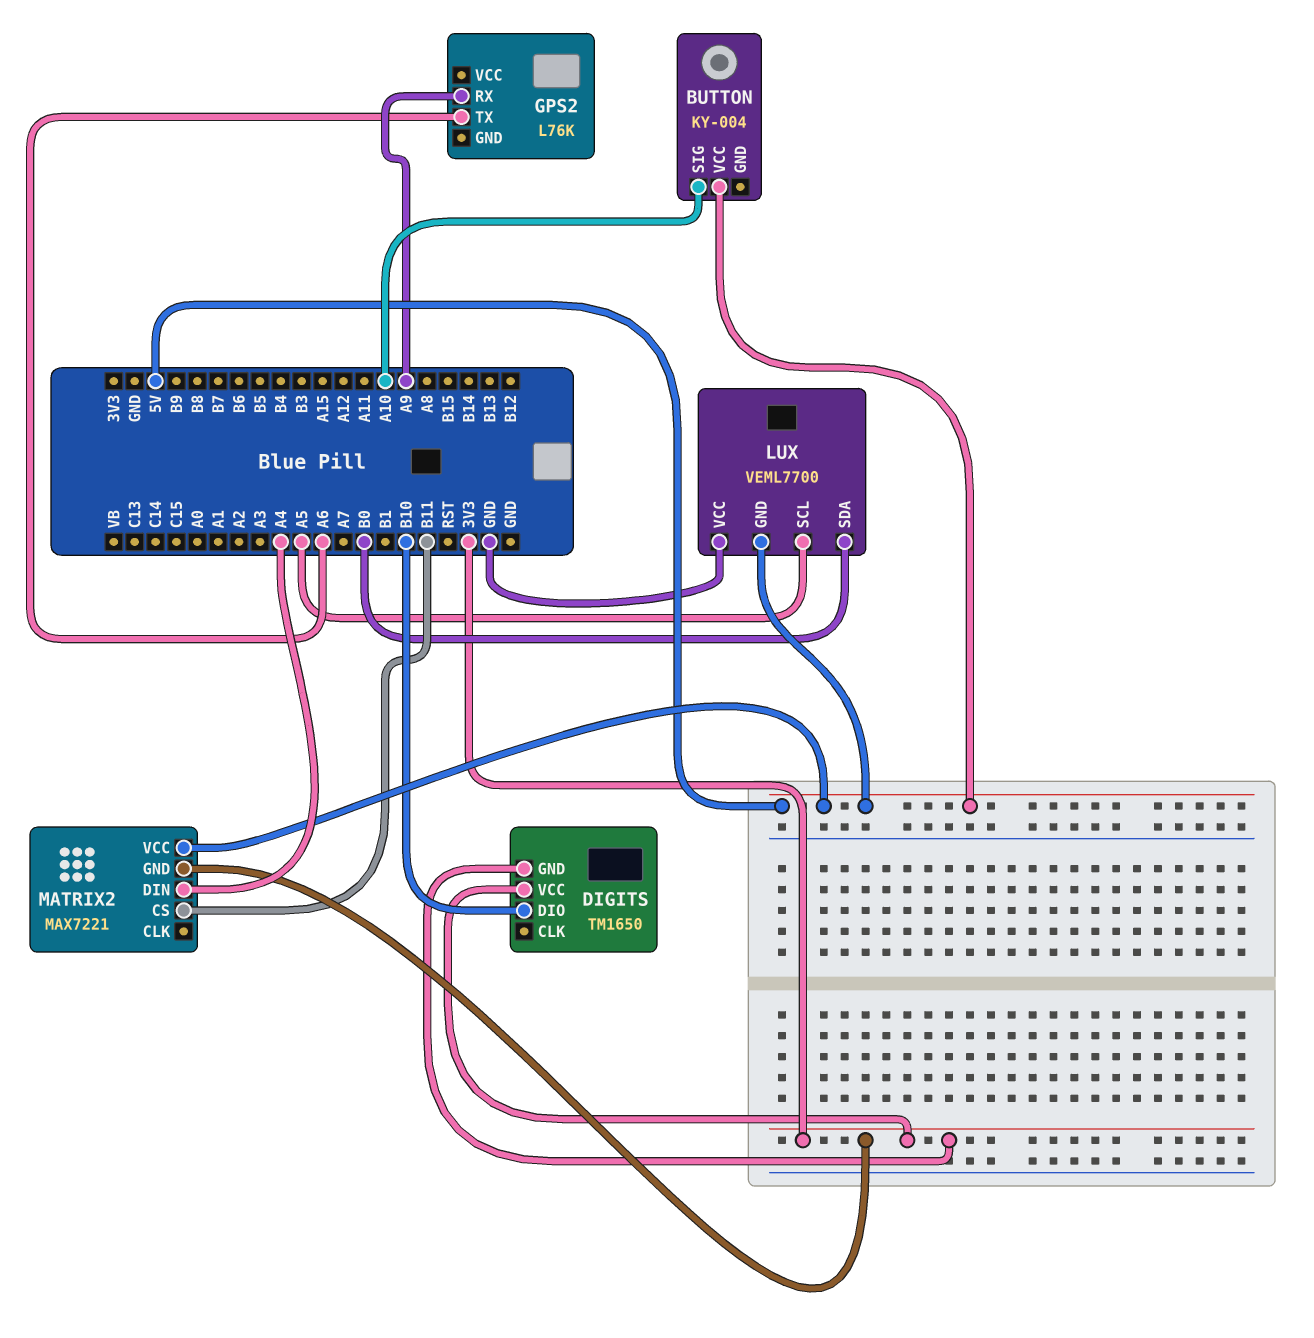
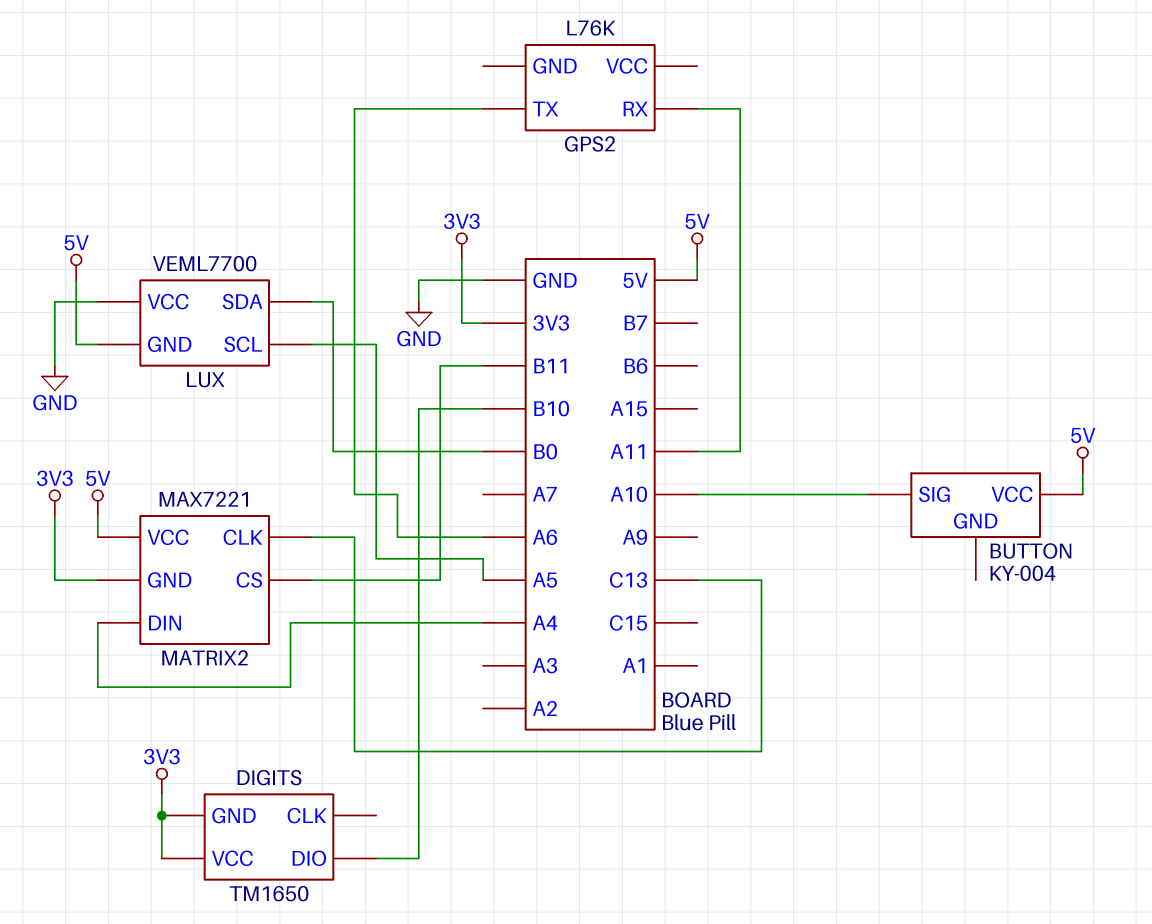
GPS2 pin RX: A9 -> A11
MATRIX2 pin CLK: none -> C13

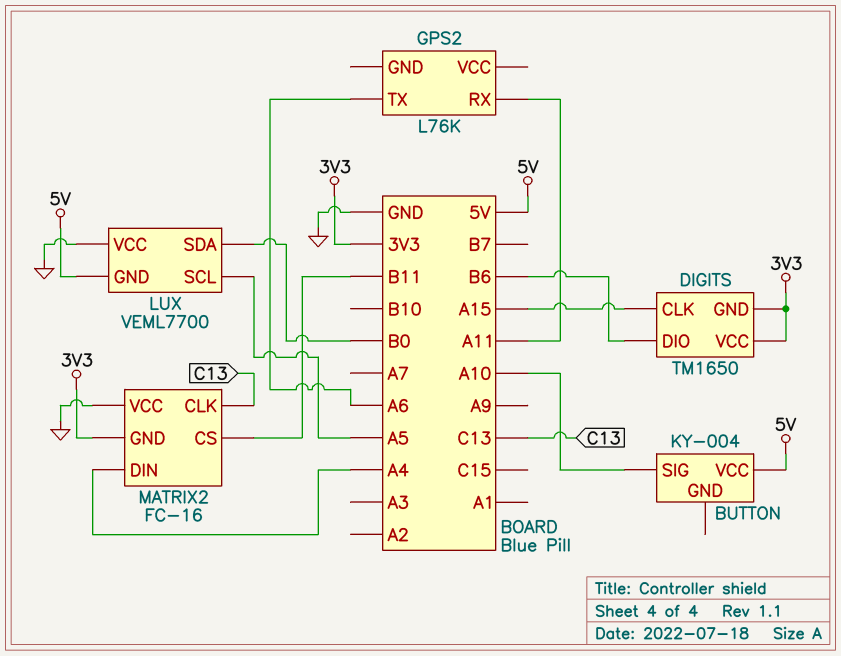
DIGITS pin CLK: none -> A15
DIGITS pin DIO: B10 -> B6
MATRIX2: MAX7221 -> FC-16
MATRIX2 pin VCC: 5V -> GND

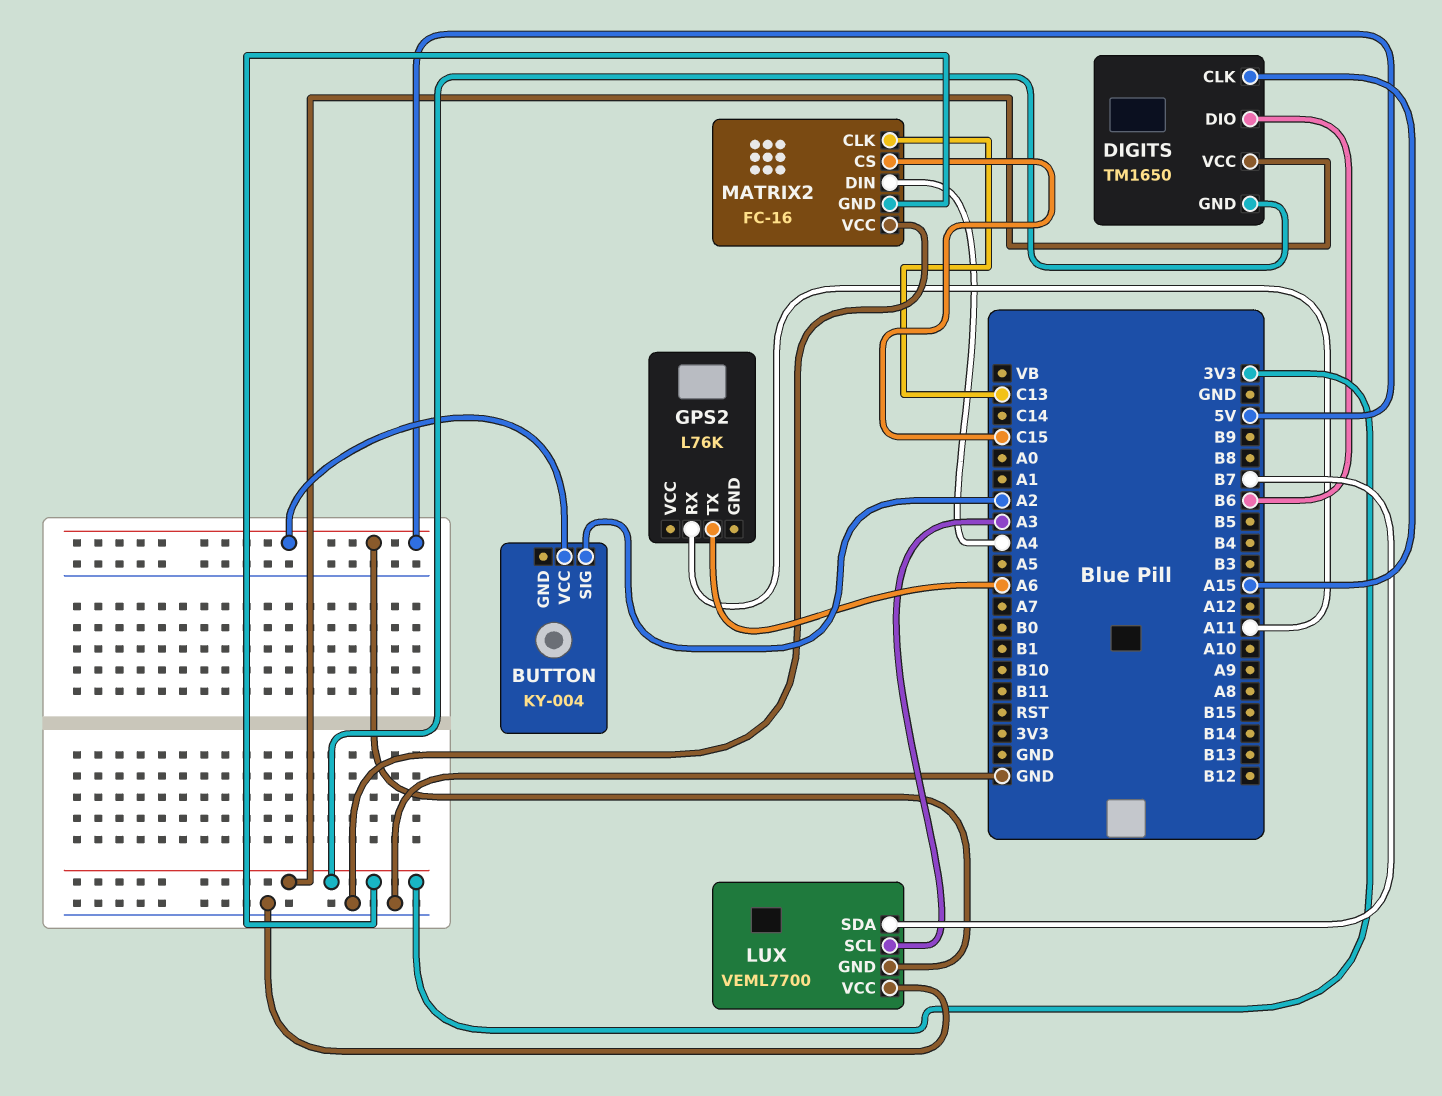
BUTTON pin SIG: A10 -> A2
LUX pin SCL: A5 -> A3
LUX pin SDA: B0 -> B7
MATRIX2 pin CS: B11 -> C15

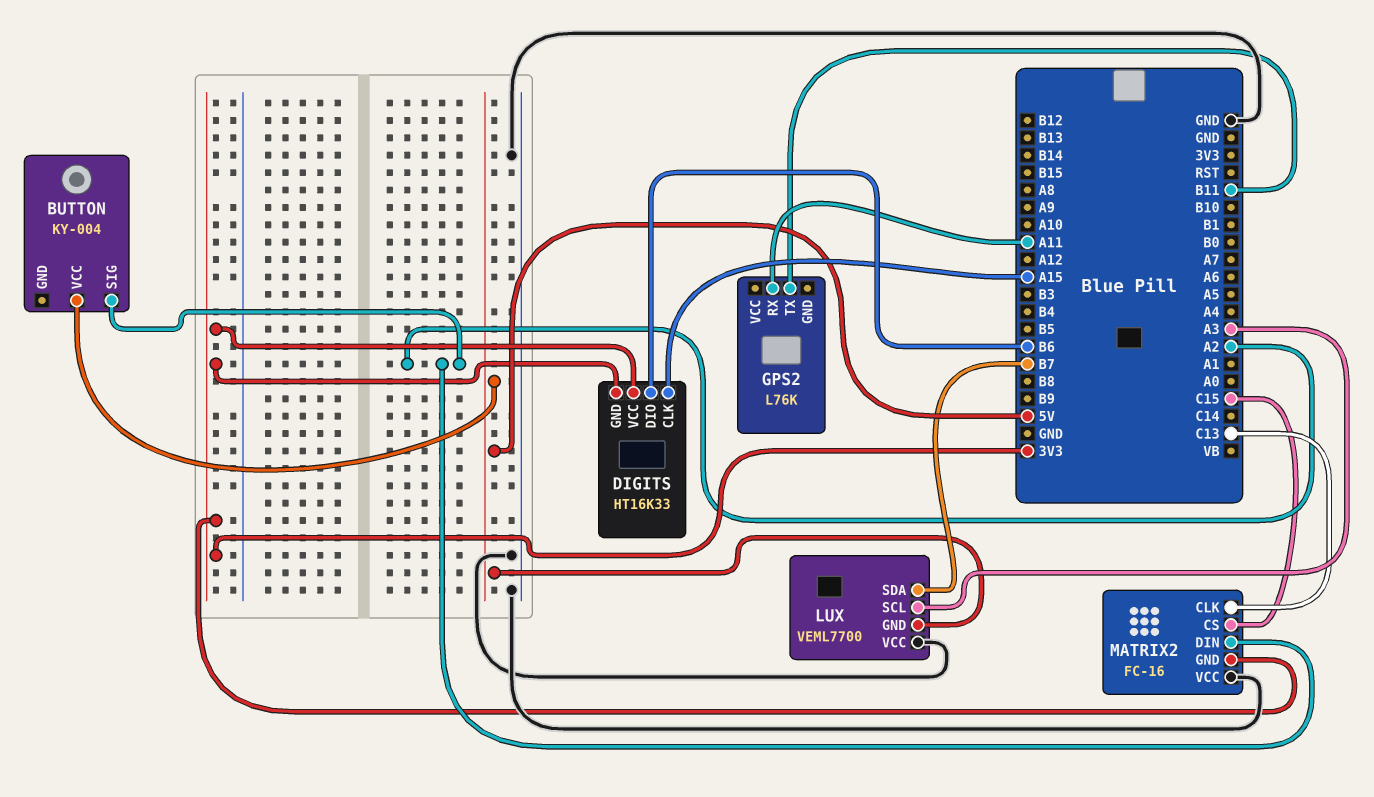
DIGITS: TM1650 -> HT16K33
GPS2 pin TX: A6 -> B11
MATRIX2 pin DIN: A4 -> A2

